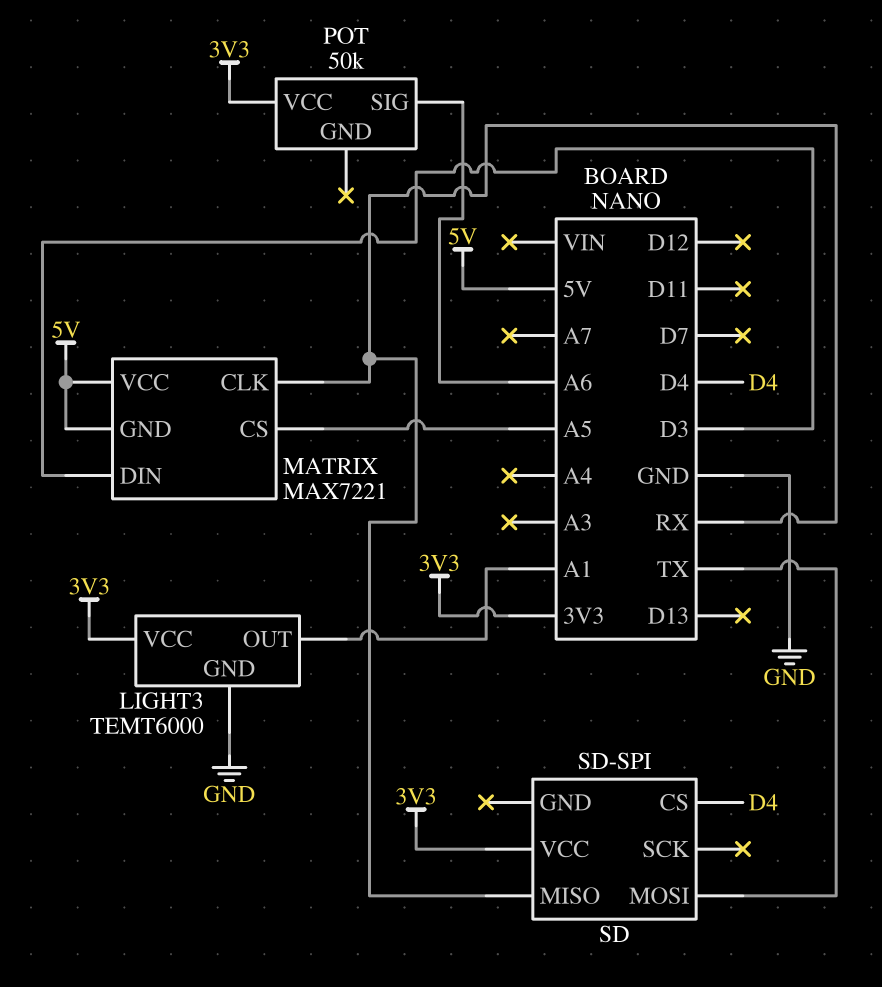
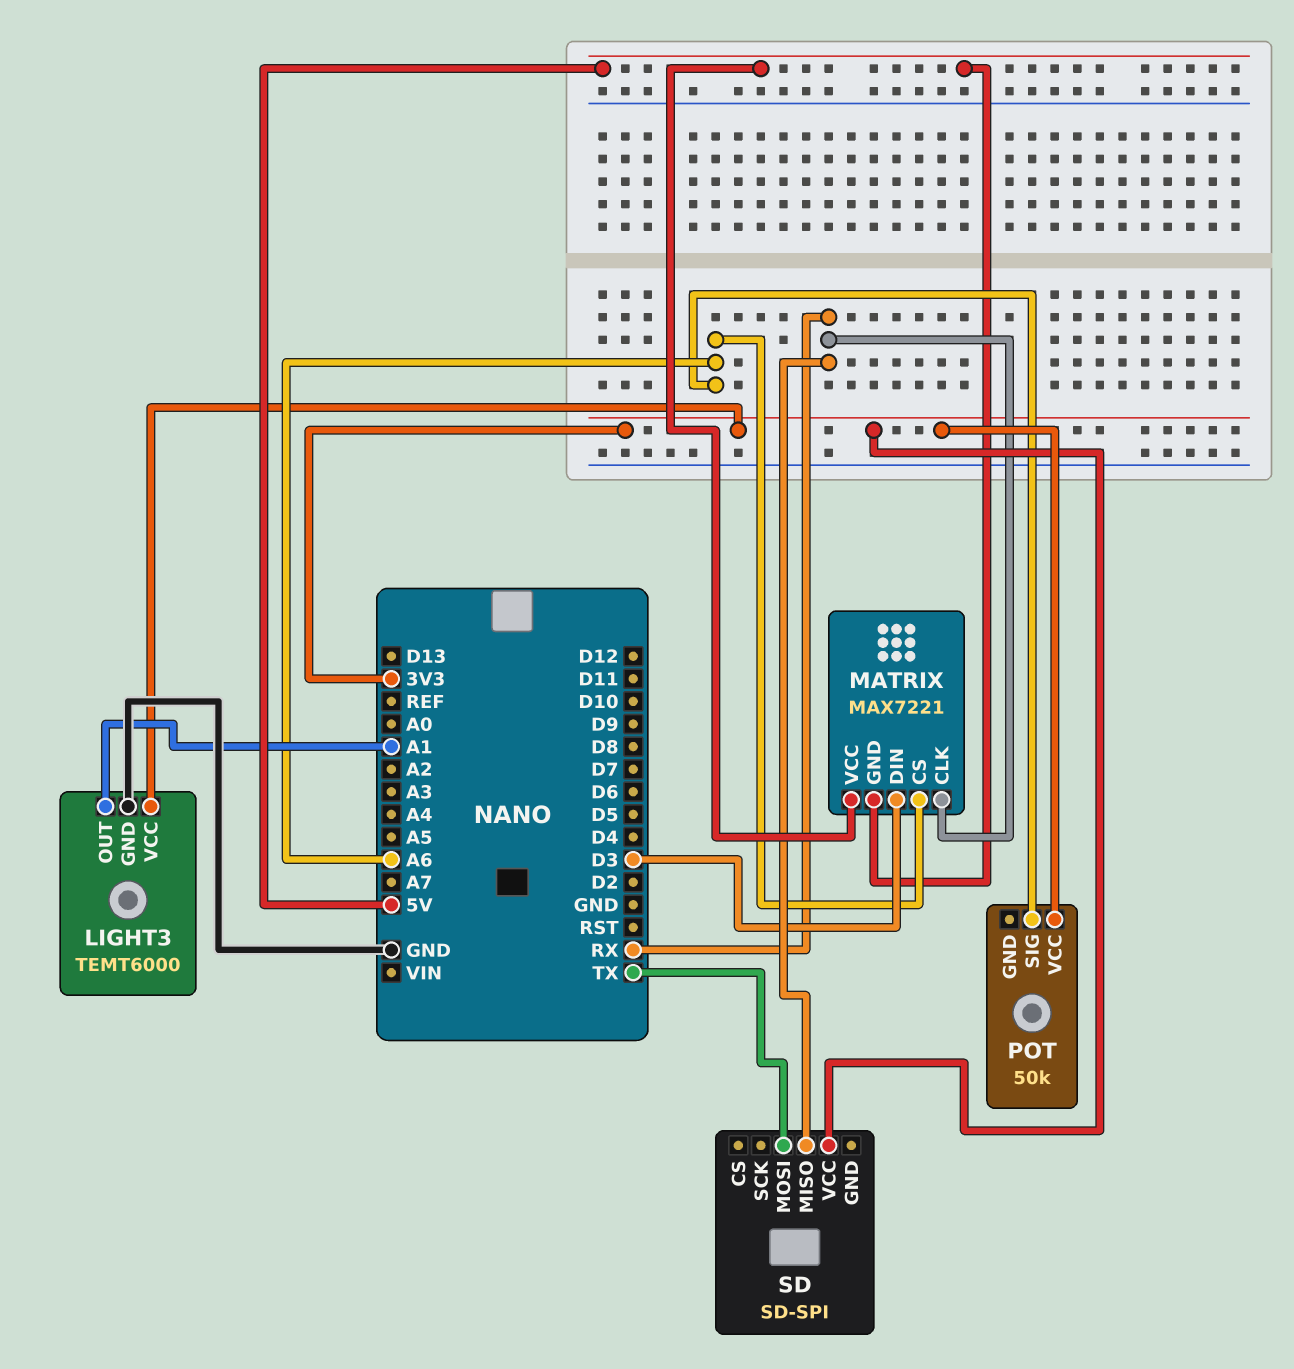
MATRIX pin CS: A5 -> A6
SD pin CS: D4 -> none

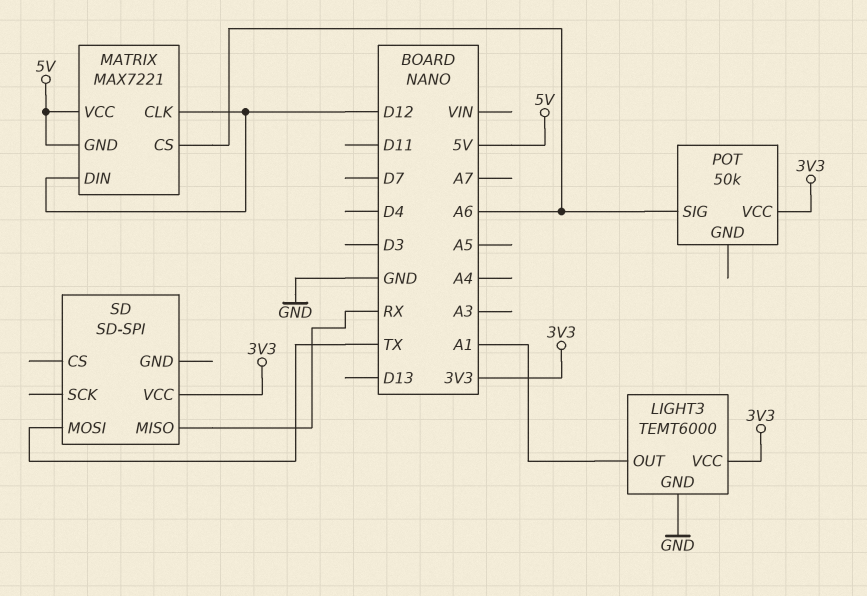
MATRIX pin CLK: RX -> D12
MATRIX pin DIN: D3 -> D12

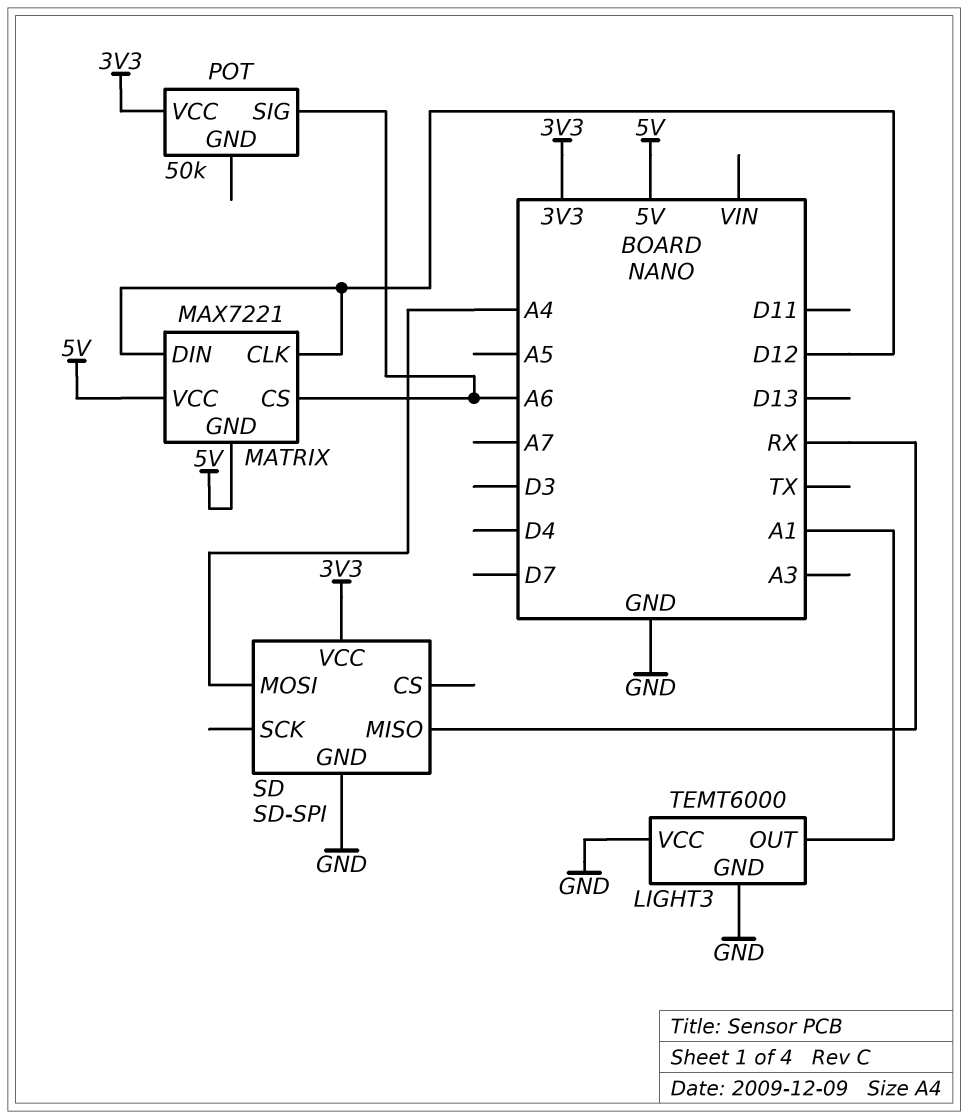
LIGHT3 pin VCC: 3V3 -> GND
SD pin GND: none -> GND
SD pin MOSI: TX -> A4

